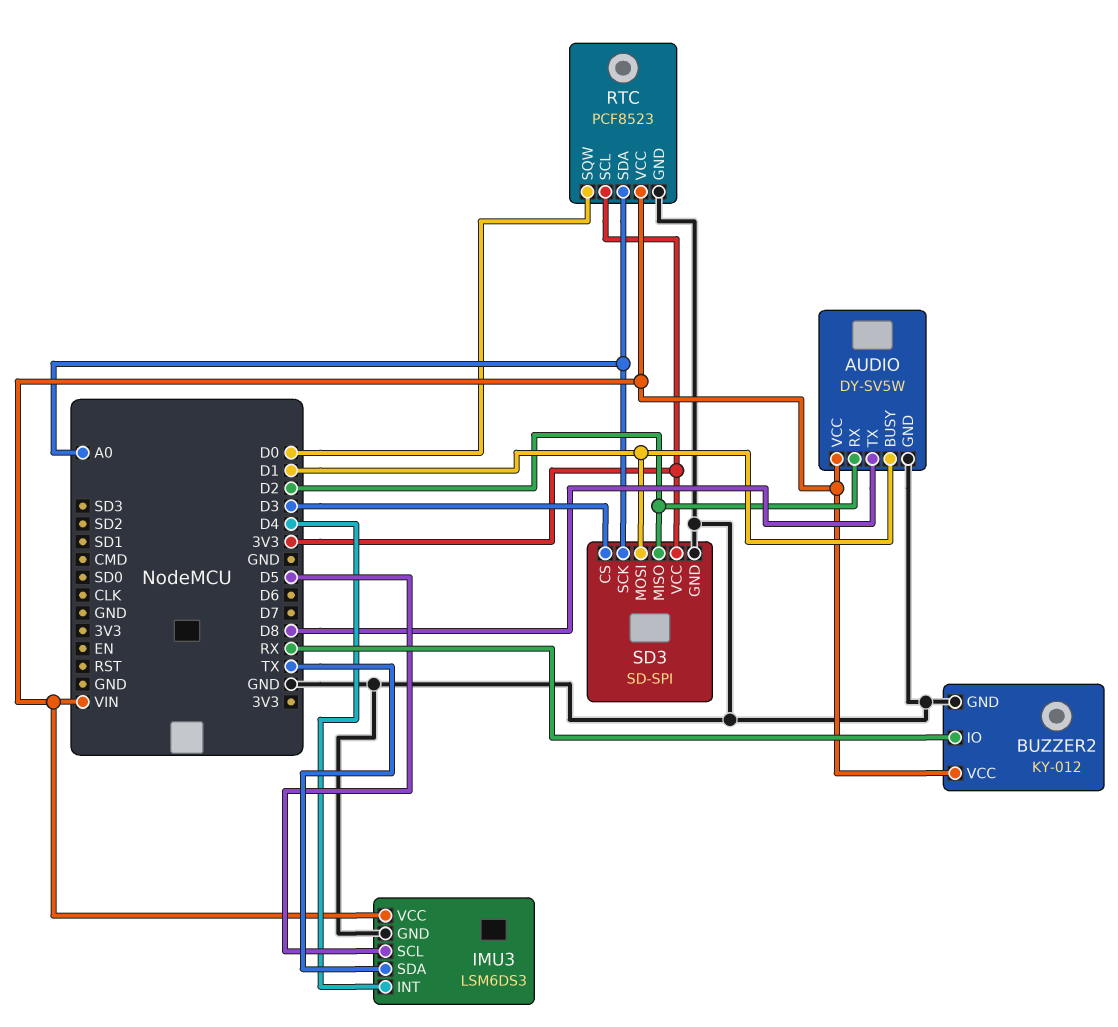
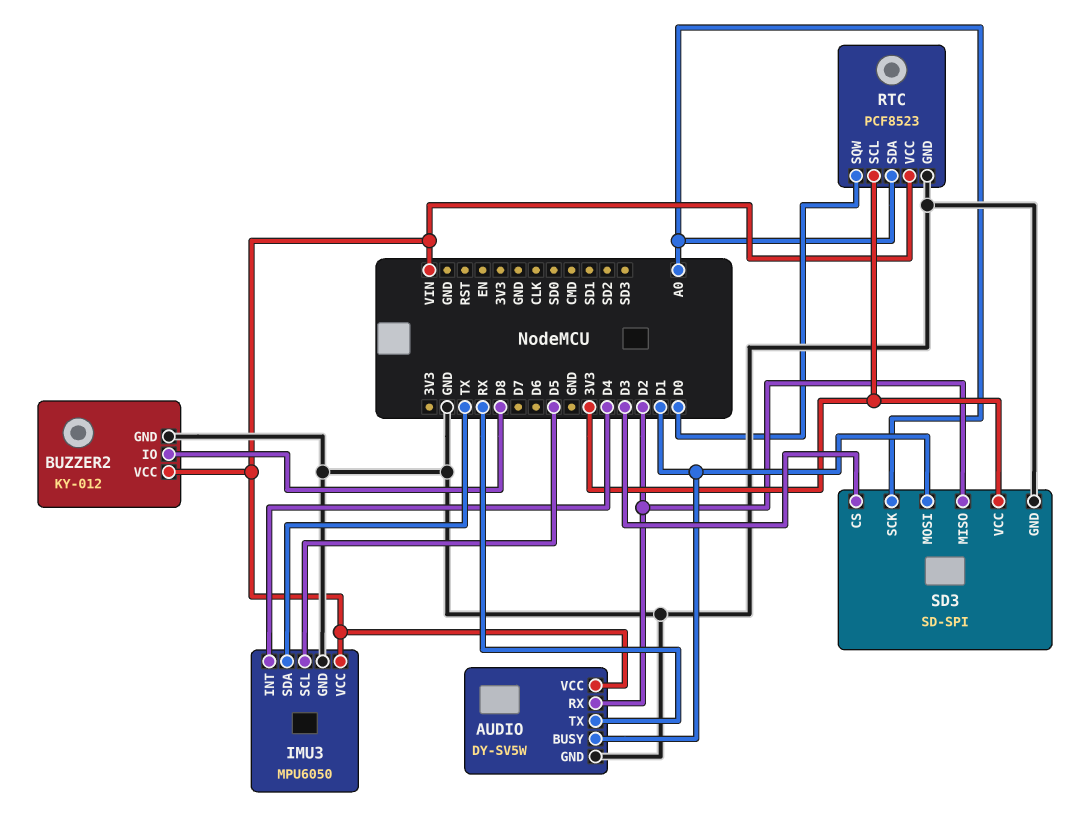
AUDIO pin TX: D8 -> RX
BUZZER2 pin IO: RX -> D8
IMU3: LSM6DS3 -> MPU6050

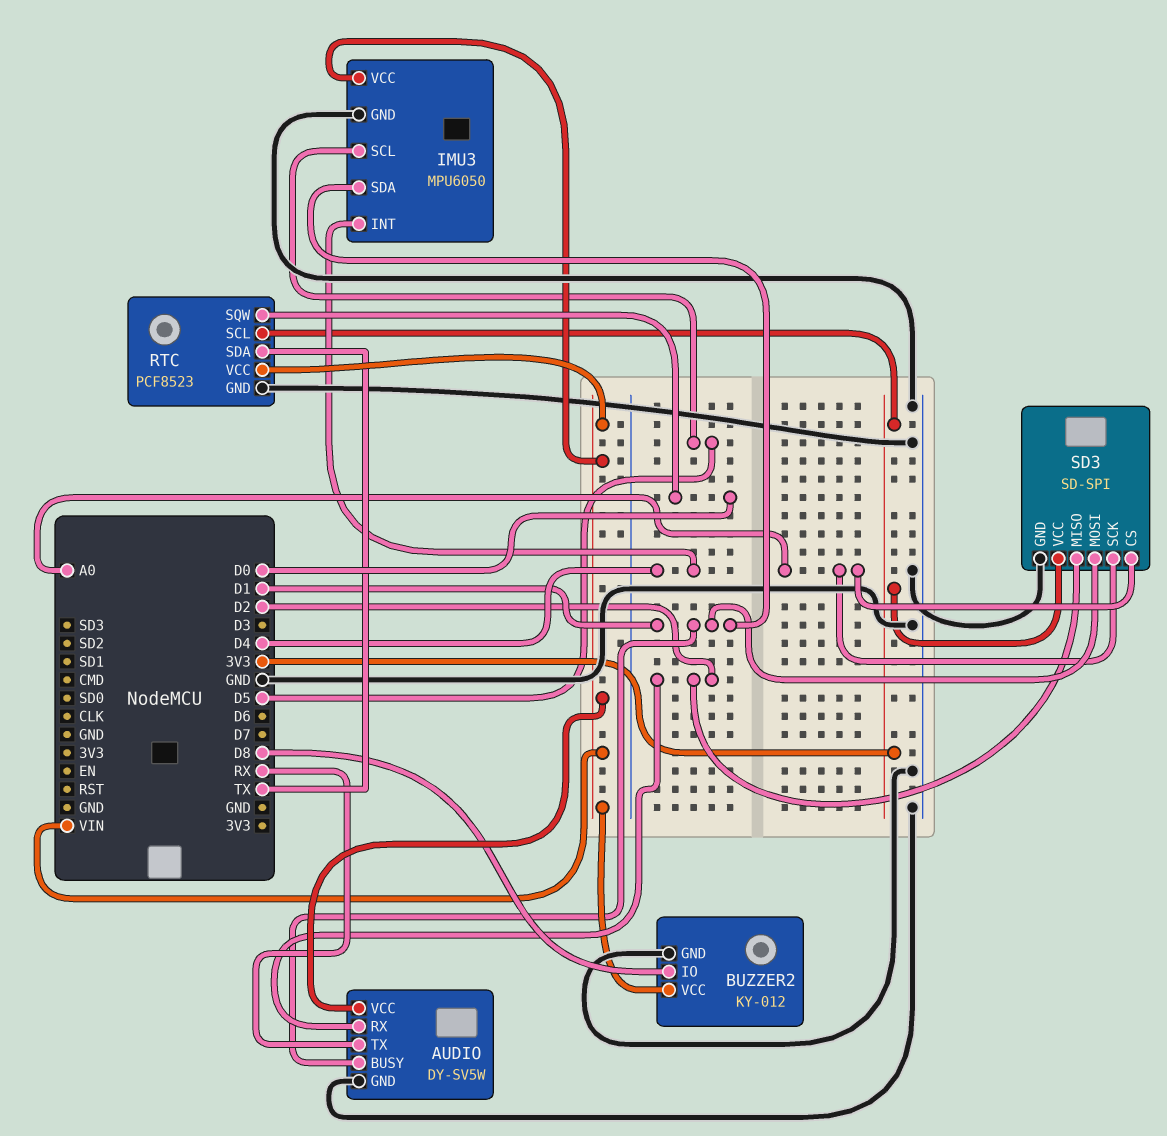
IMU3 pin SDA: TX -> D1
RTC pin SDA: A0 -> TX
SD3 pin CS: D3 -> A0

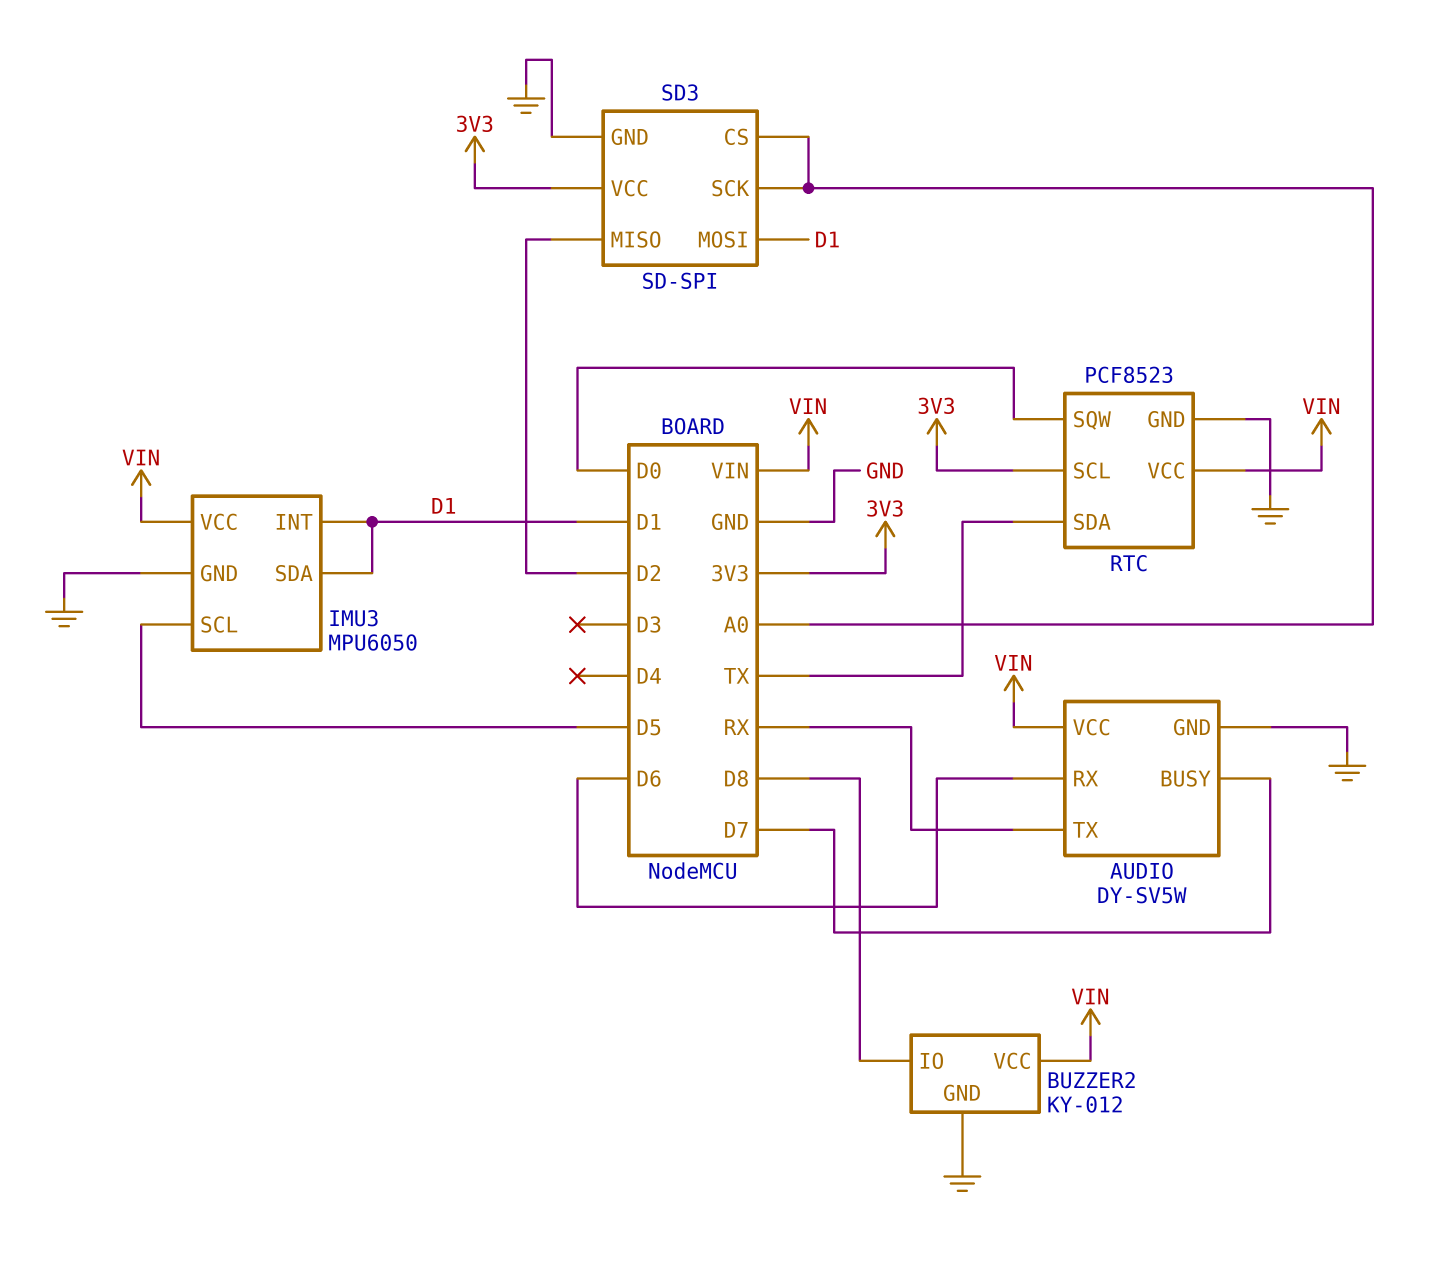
AUDIO pin BUSY: D1 -> D7
AUDIO pin RX: D2 -> D6
IMU3 pin INT: D4 -> D1

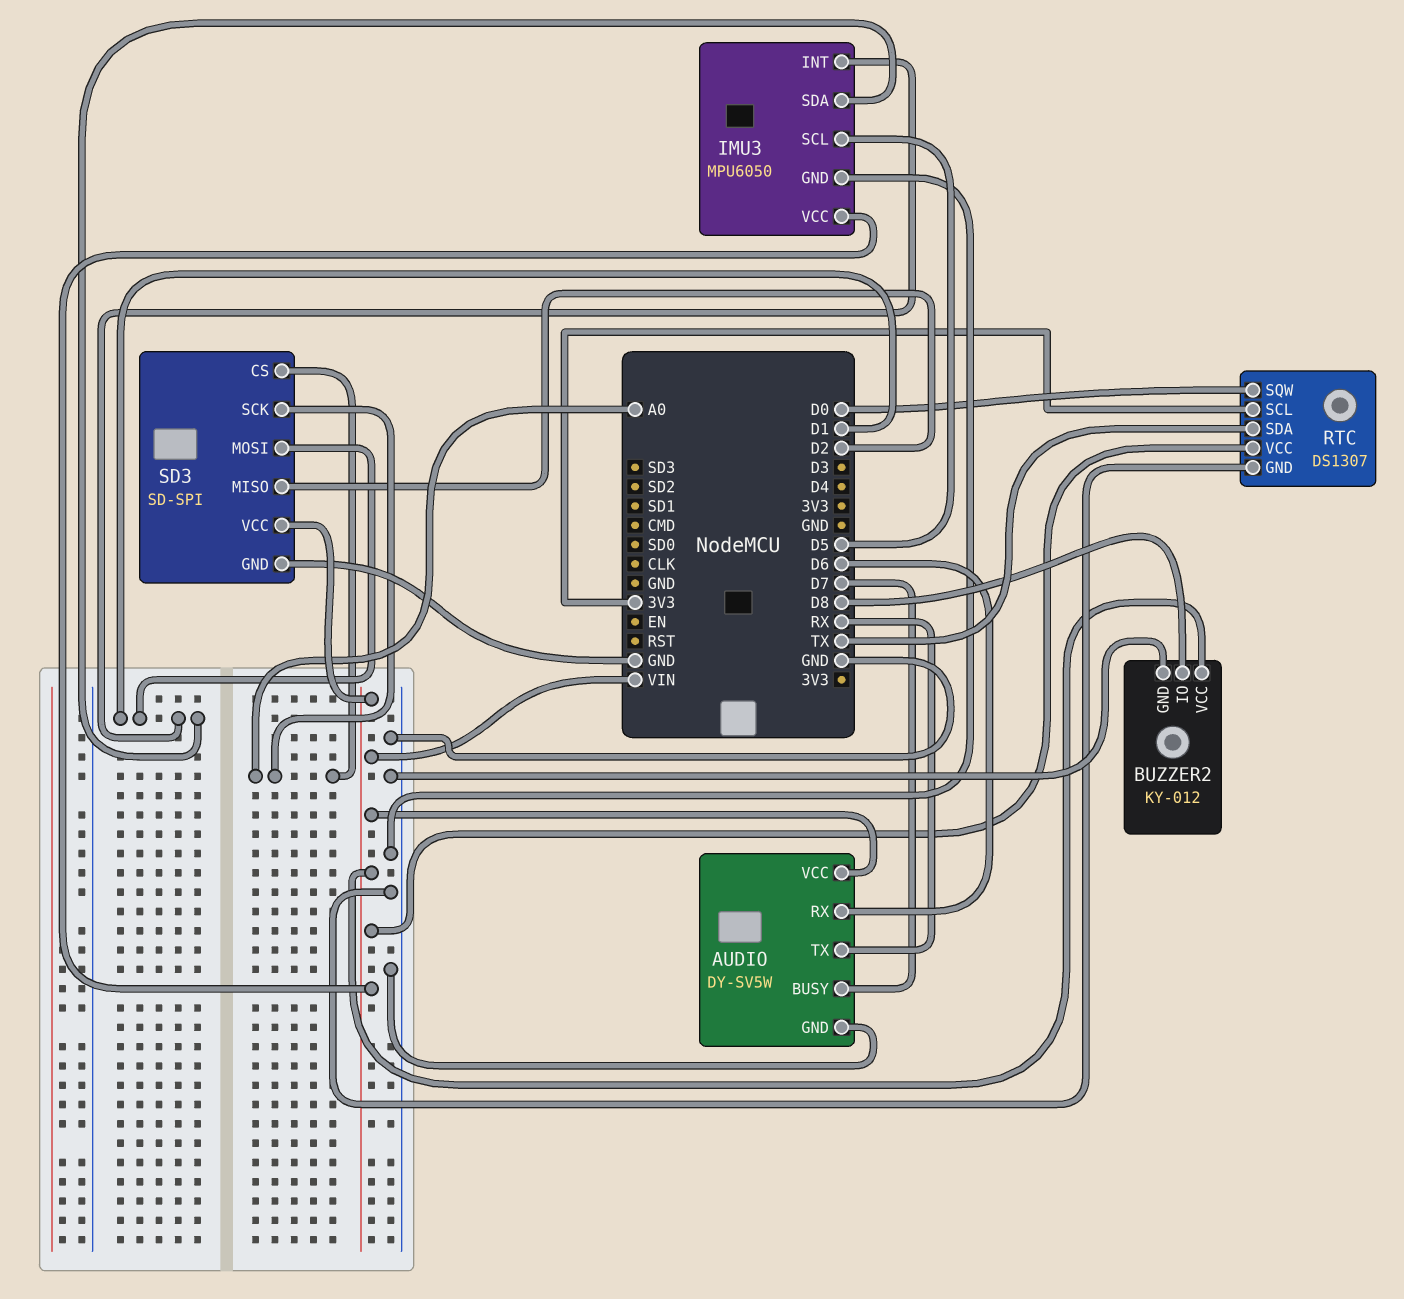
RTC: PCF8523 -> DS1307
SD3 pin VCC: 3V3 -> VIN

